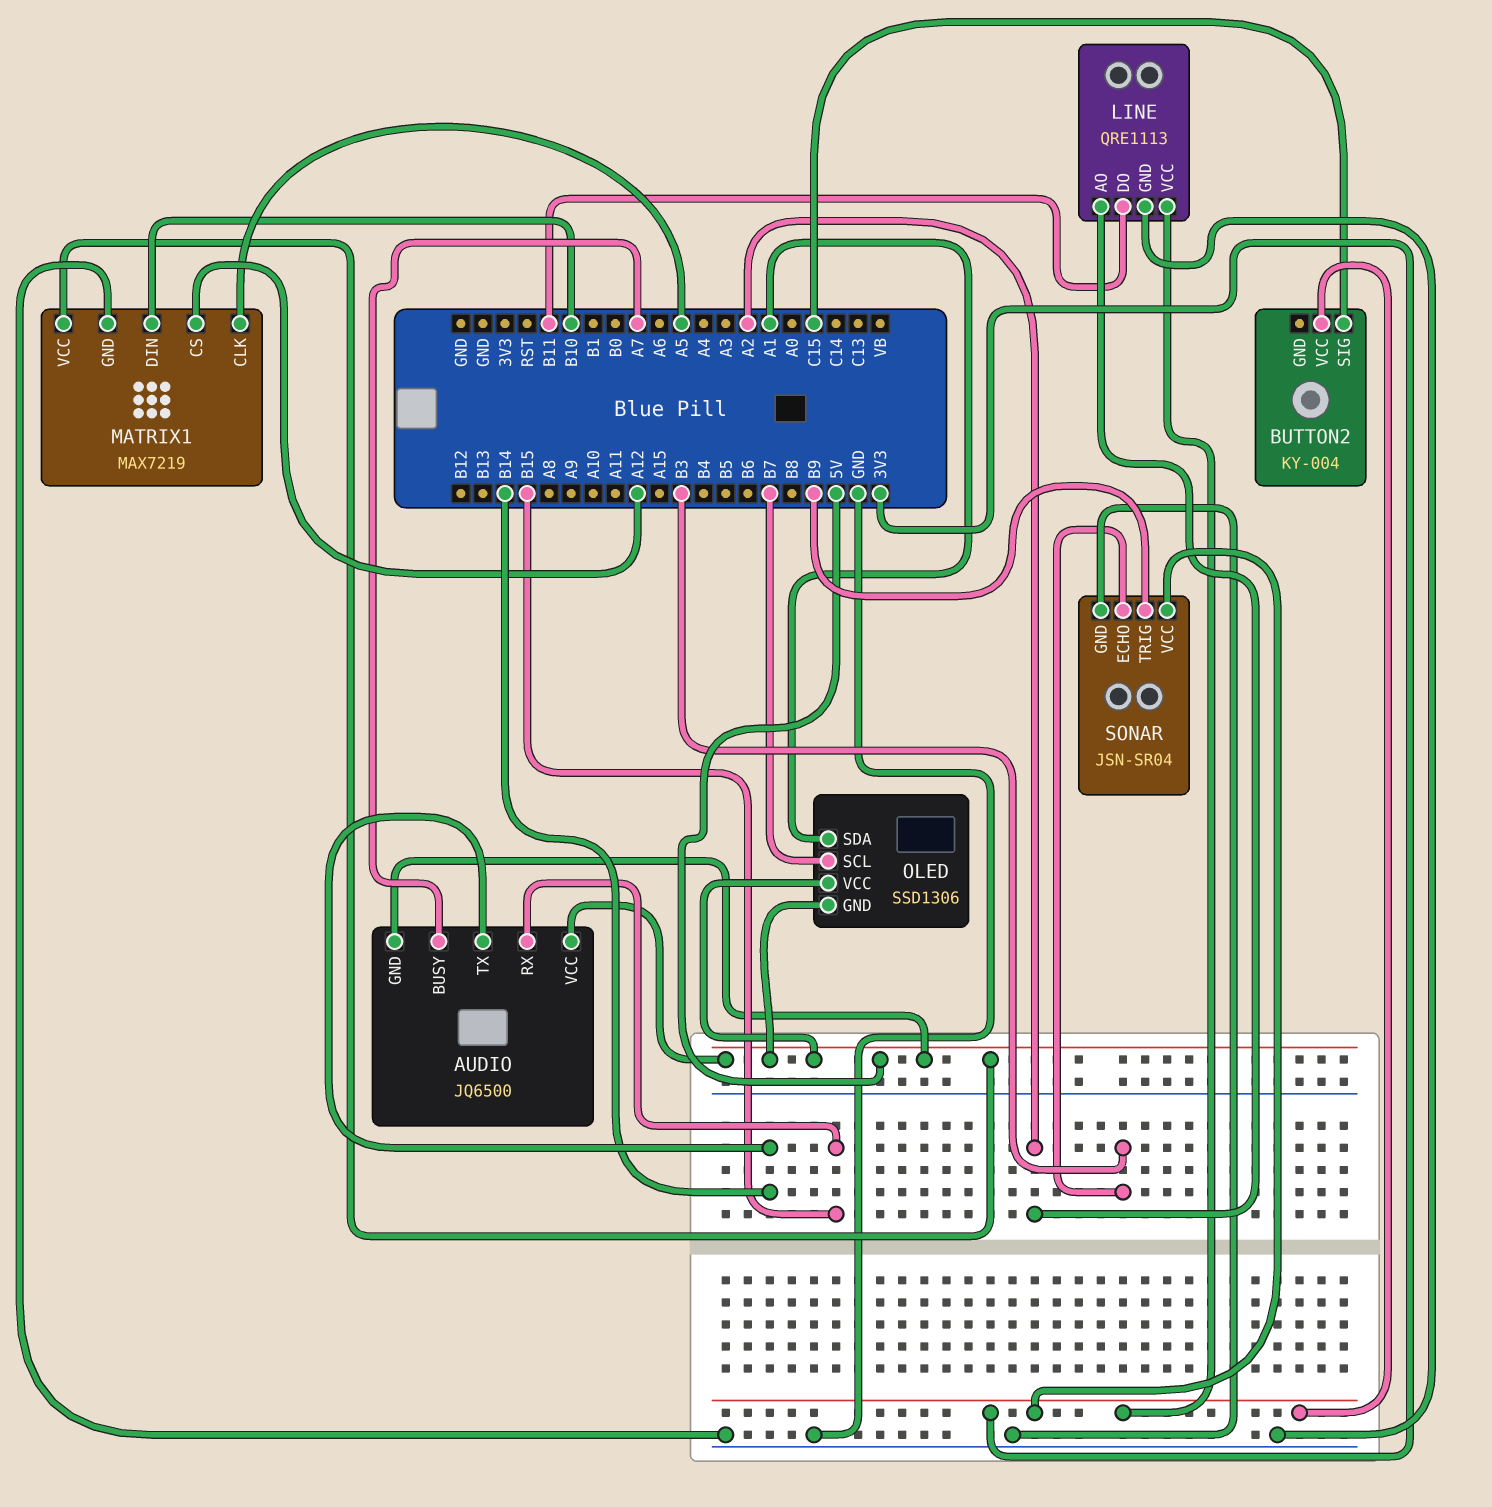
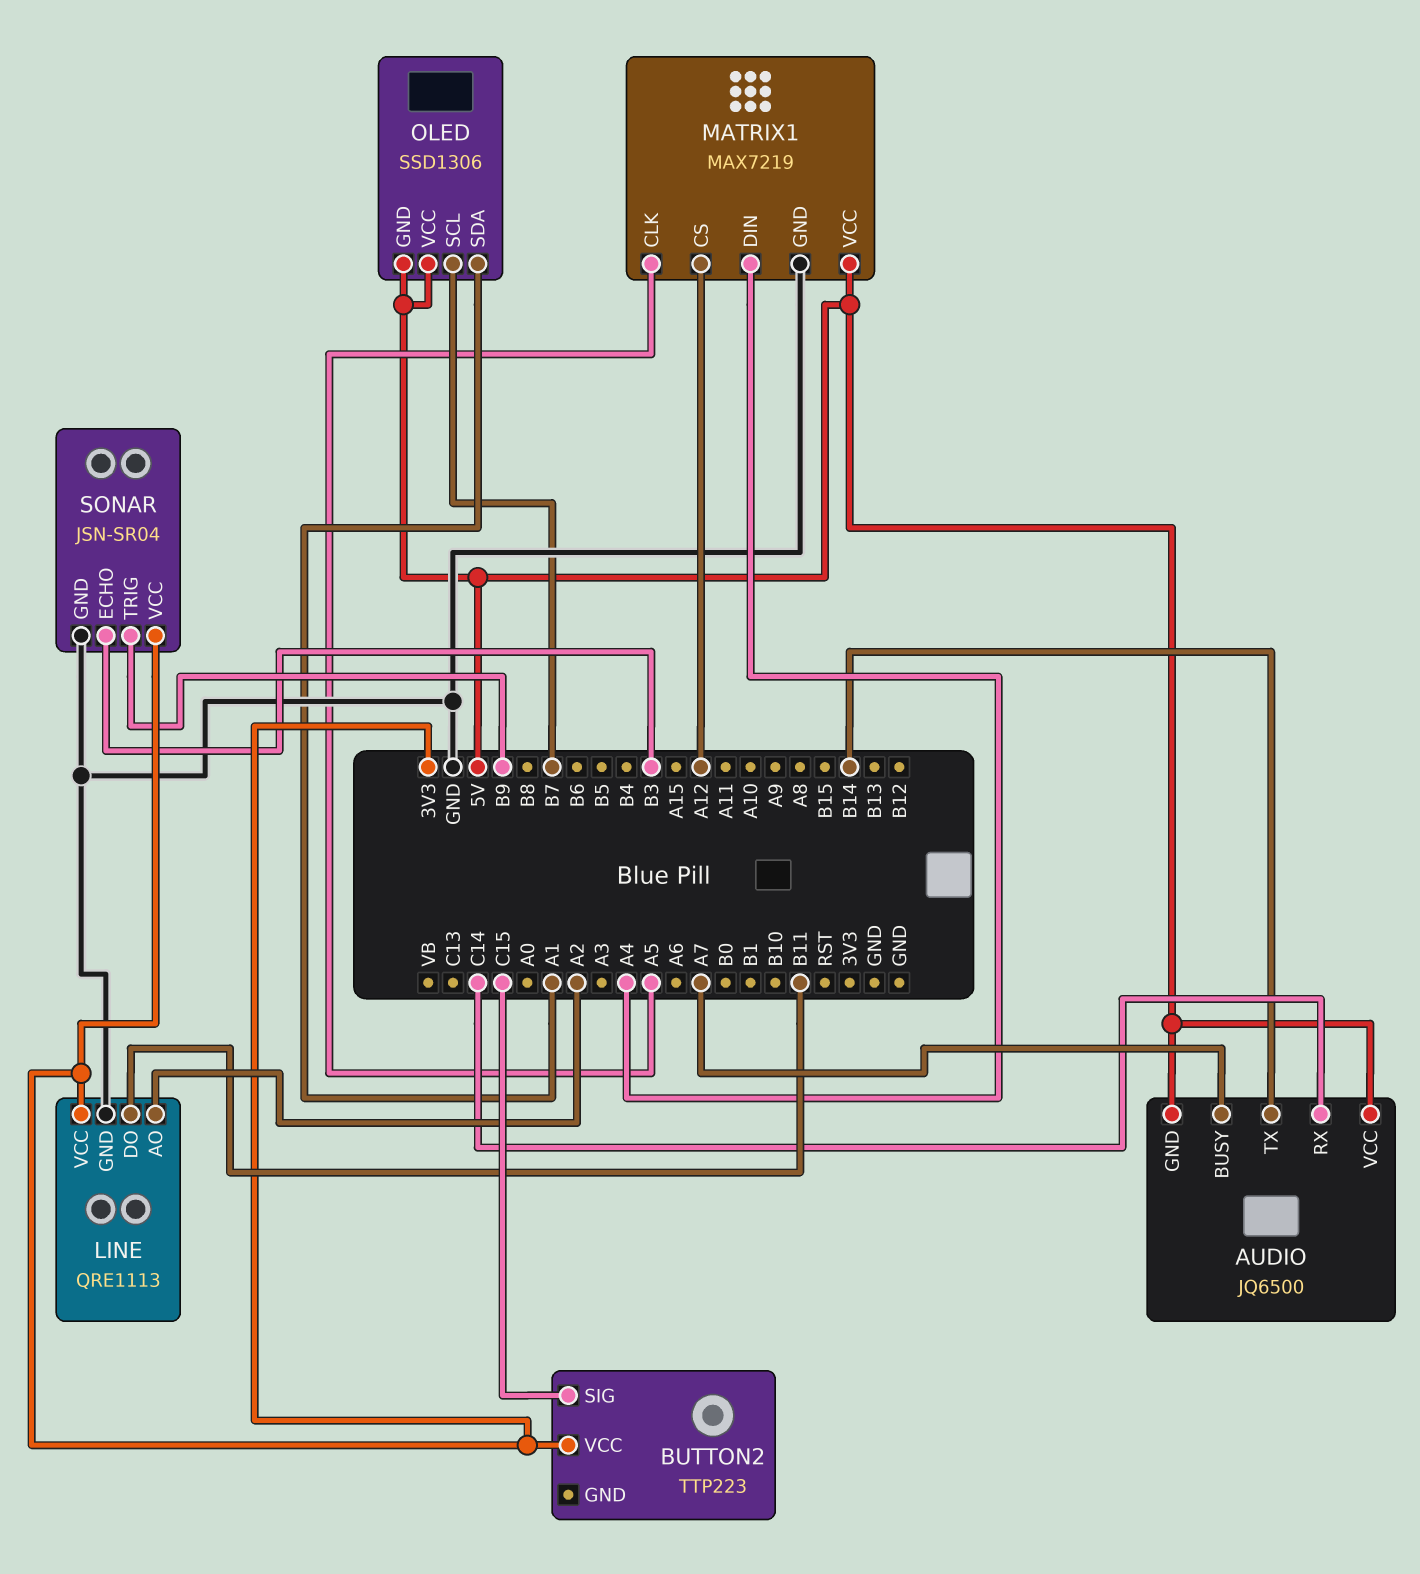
AUDIO pin RX: B15 -> C14
BUTTON2: KY-004 -> TTP223
MATRIX1 pin DIN: B10 -> A4

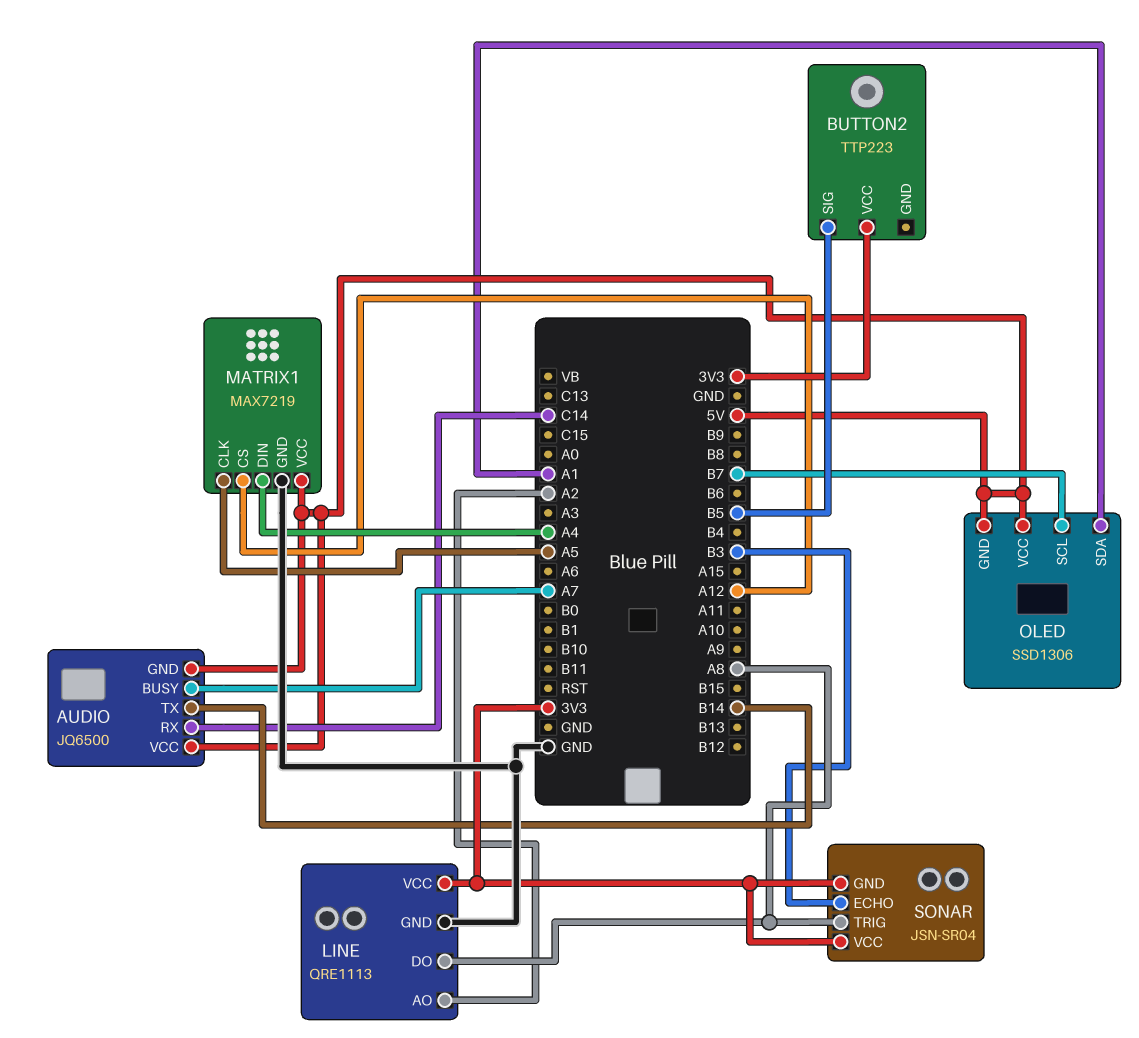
BUTTON2 pin SIG: C15 -> B5
LINE pin DO: B11 -> A8
SONAR pin GND: GND -> 3V3
SONAR pin TRIG: B9 -> A8

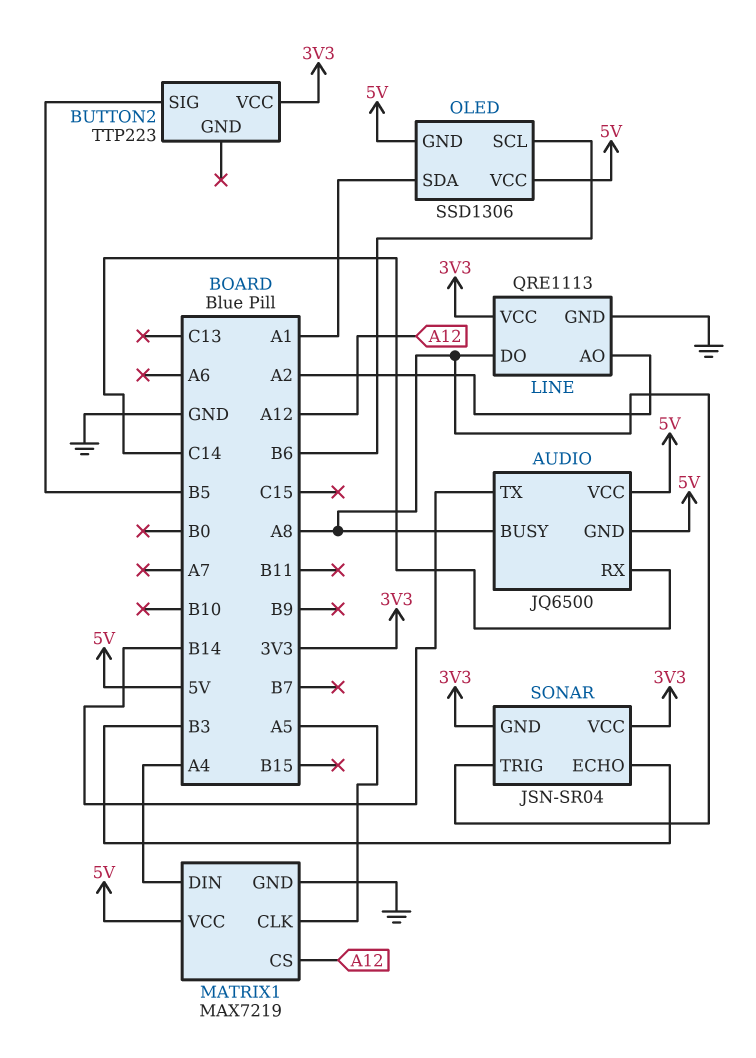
AUDIO pin BUSY: A7 -> A8
OLED pin SCL: B7 -> B6

